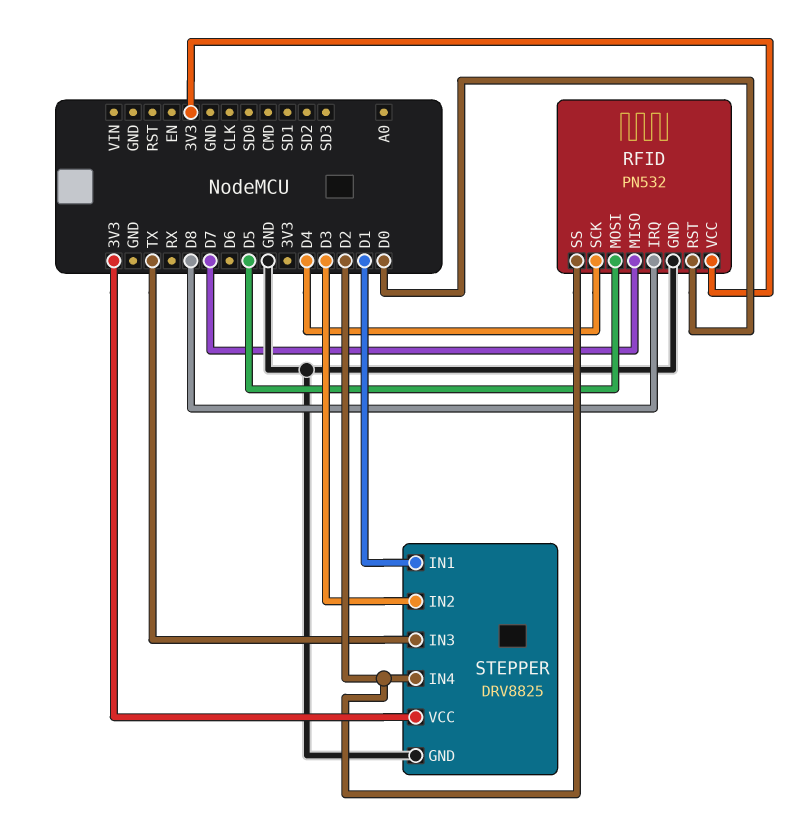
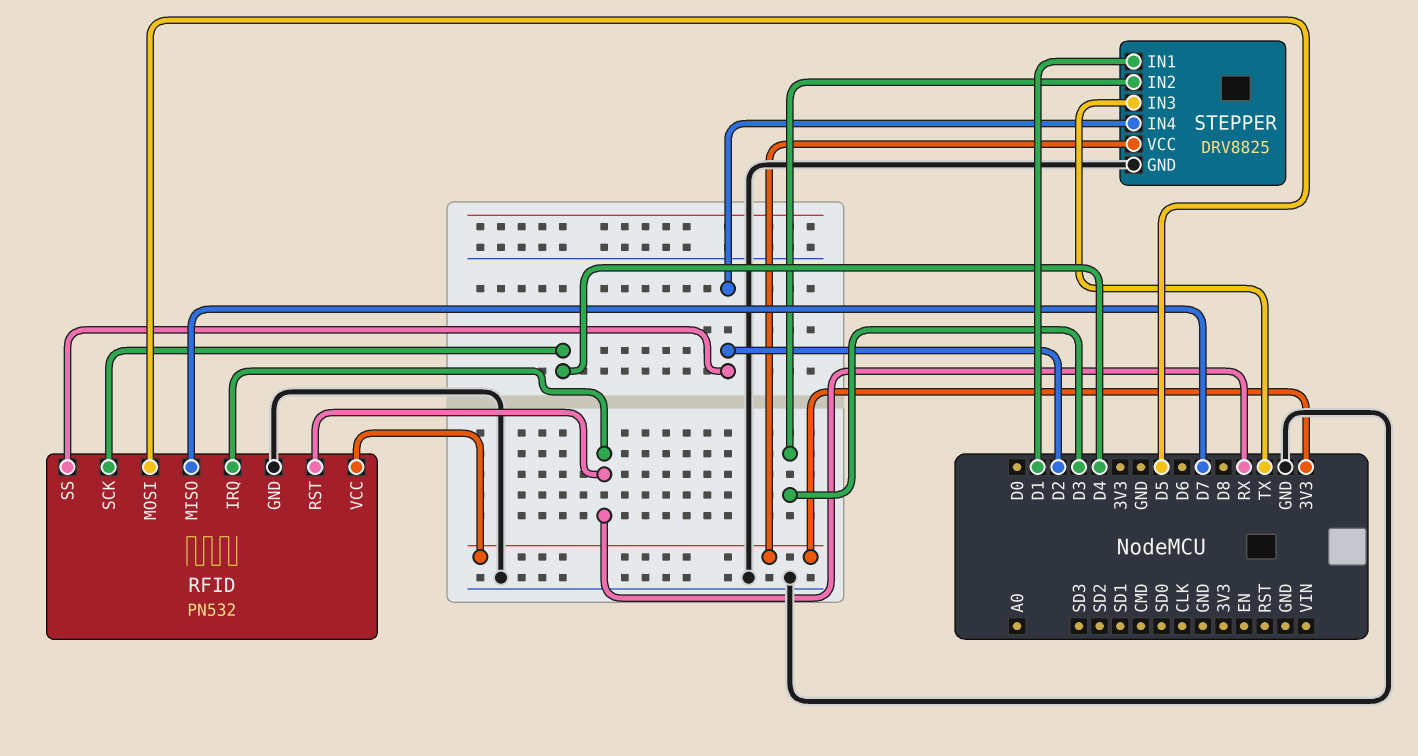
RFID pin IRQ: D8 -> RX
RFID pin RST: D0 -> RX

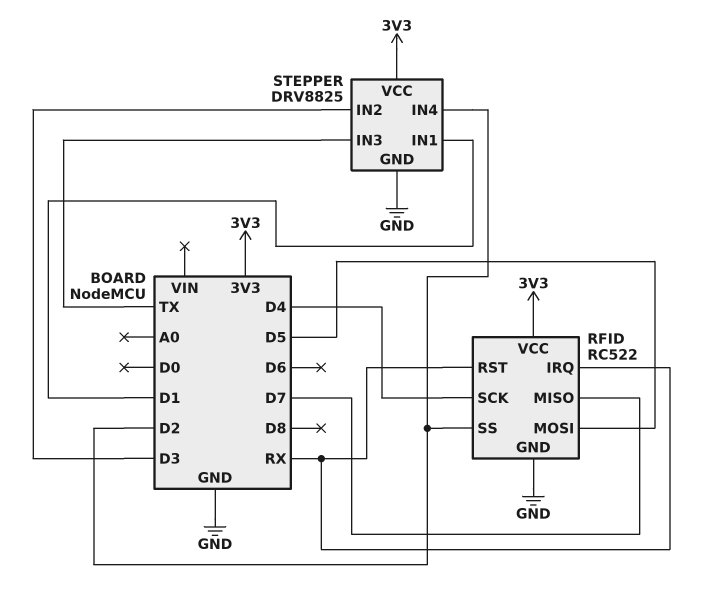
RFID: PN532 -> RC522

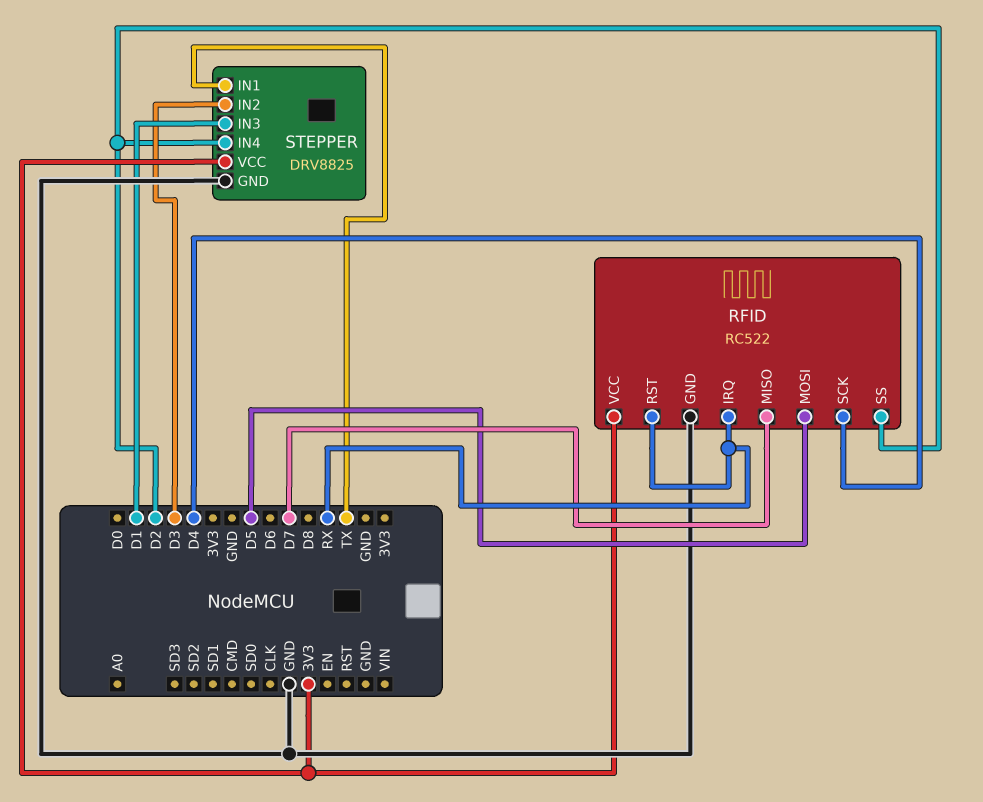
STEPPER pin IN1: D1 -> TX
STEPPER pin IN3: TX -> D1

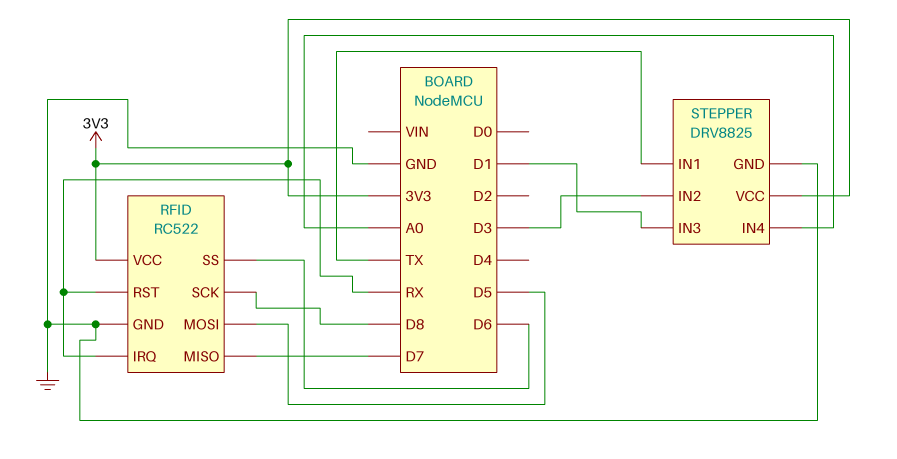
RFID pin SCK: D4 -> D8
RFID pin SS: D2 -> D6
STEPPER pin IN4: D2 -> A0

